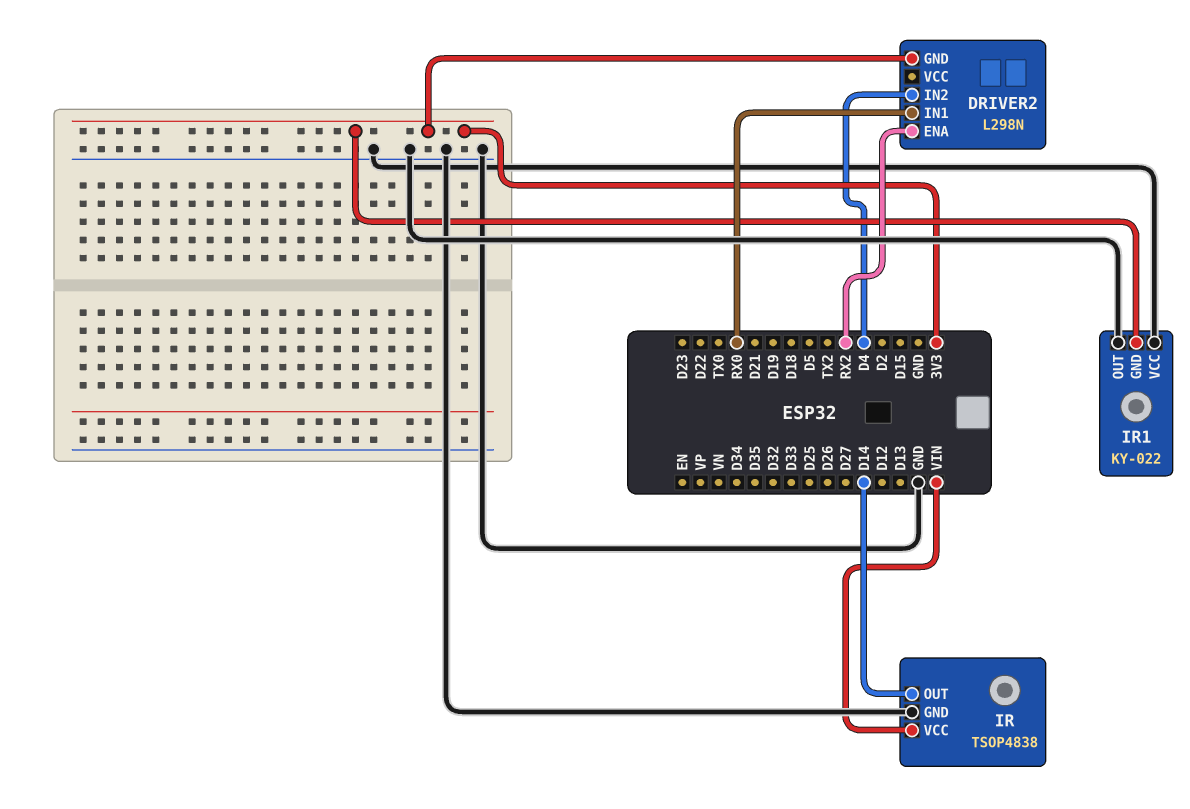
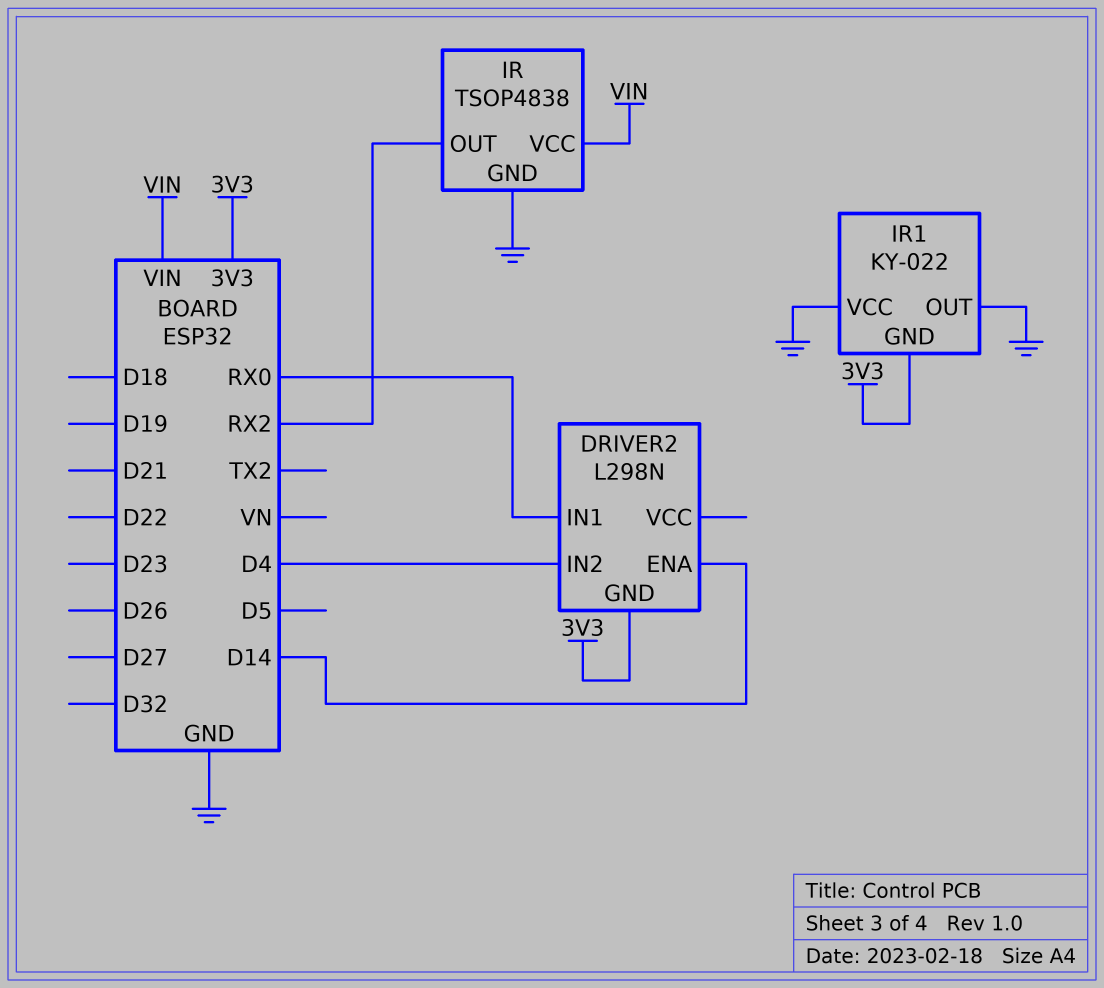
DRIVER2 pin ENA: RX2 -> D14
IR pin OUT: D14 -> RX2

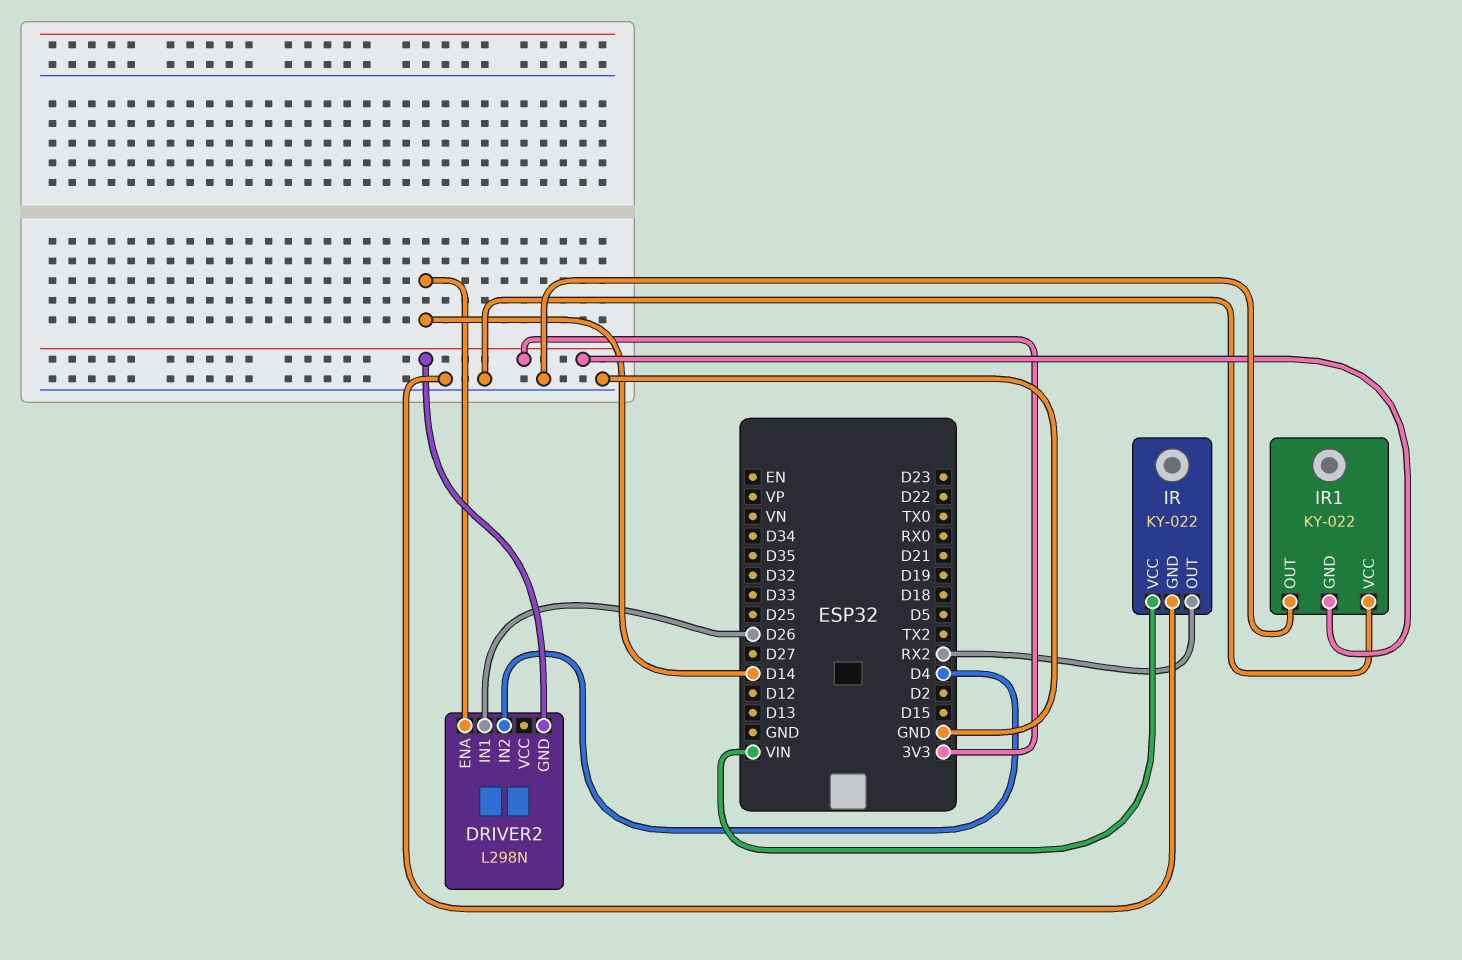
DRIVER2 pin IN1: RX0 -> D26
IR: TSOP4838 -> KY-022

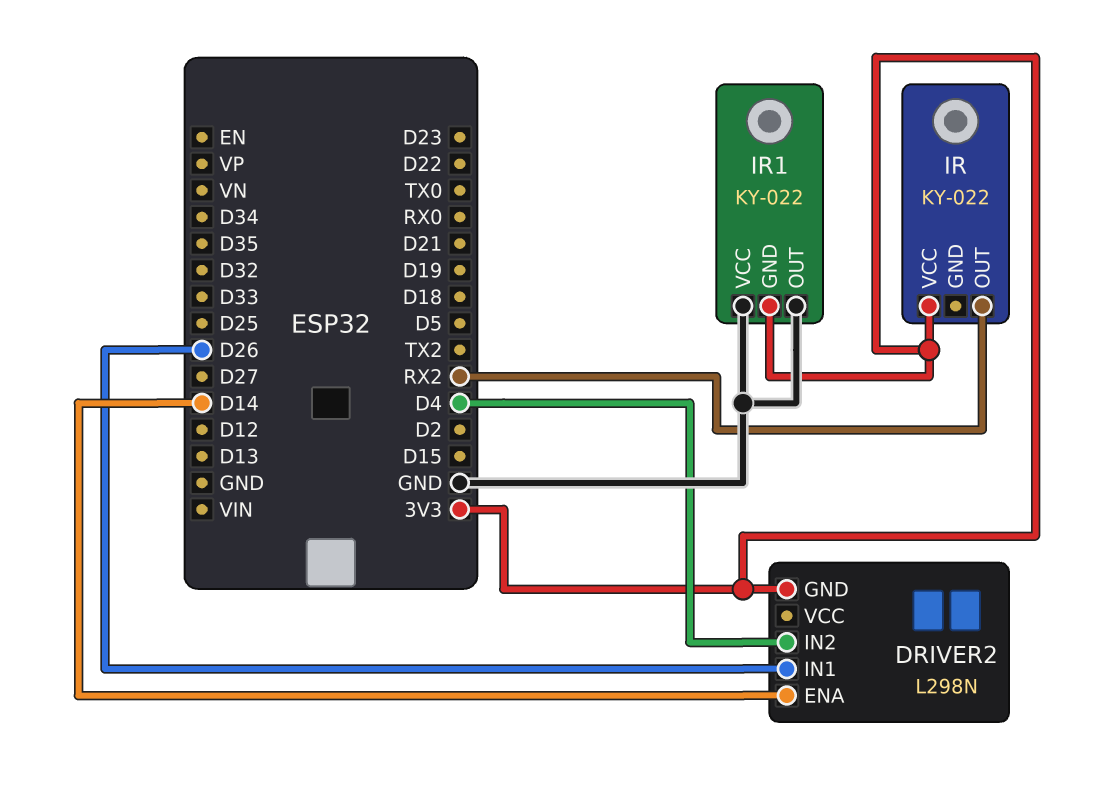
IR pin GND: GND -> none
IR pin VCC: VIN -> 3V3

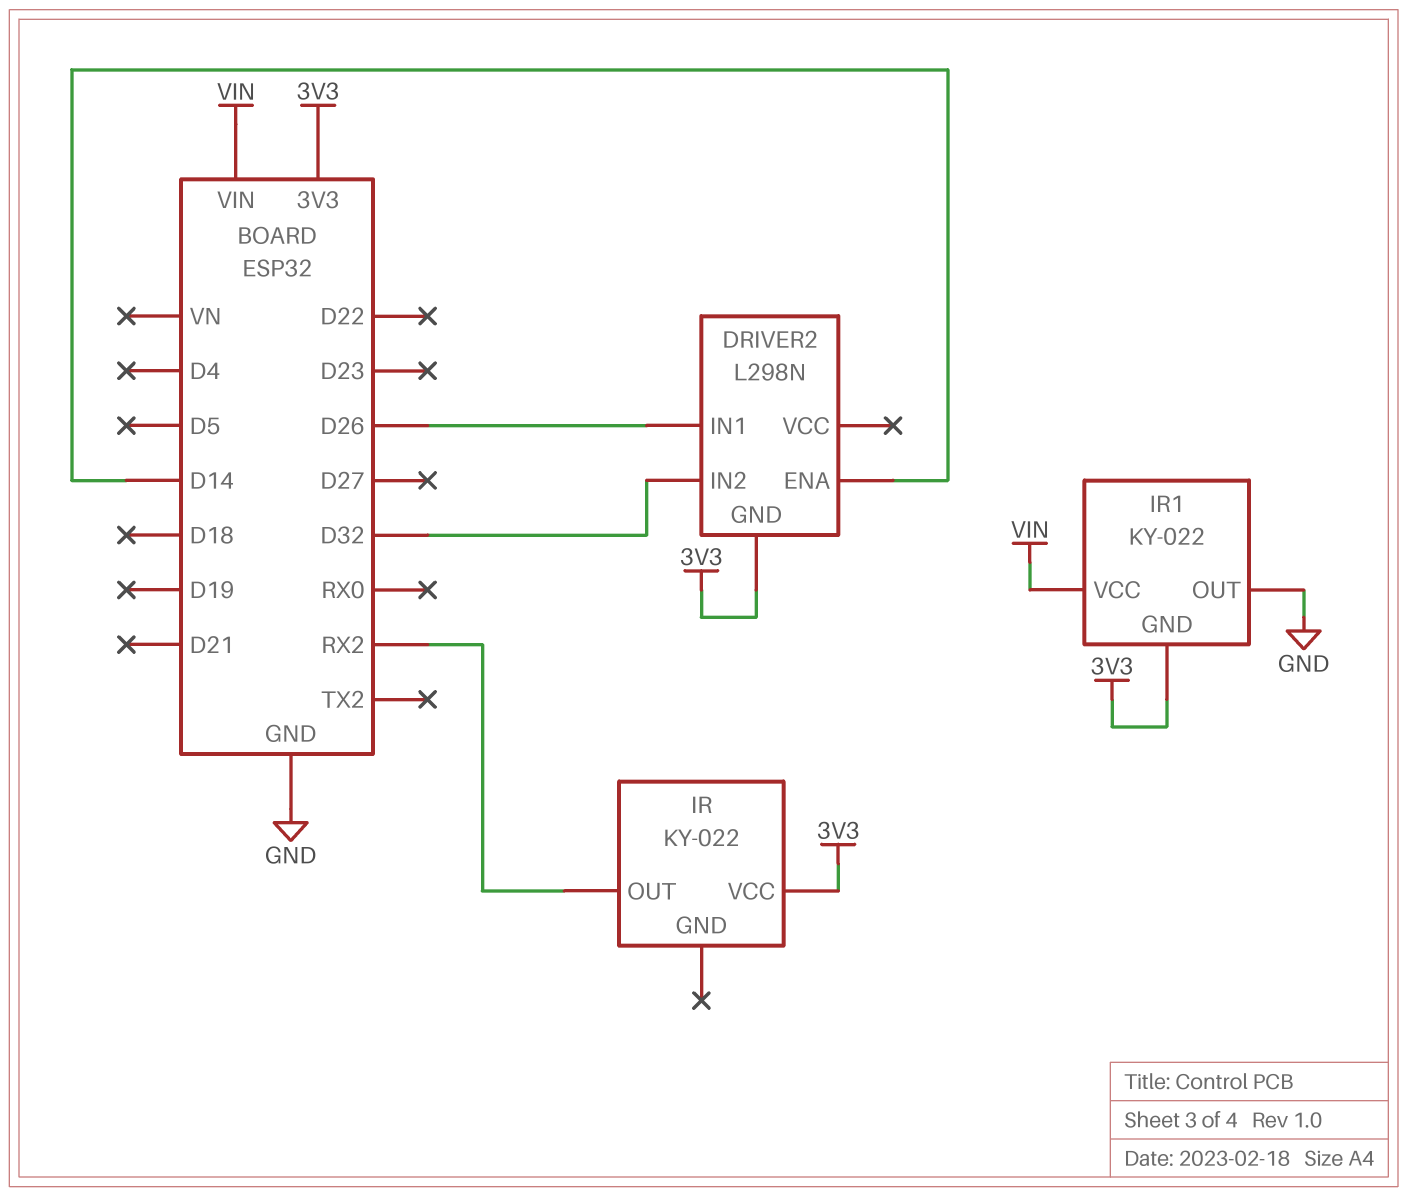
DRIVER2 pin IN2: D4 -> D32
IR1 pin VCC: GND -> VIN

